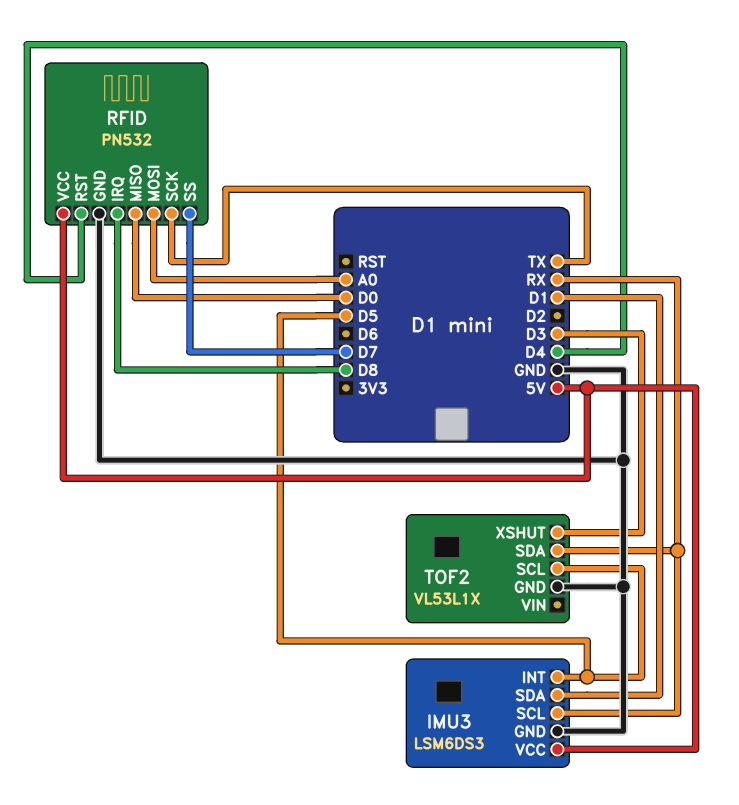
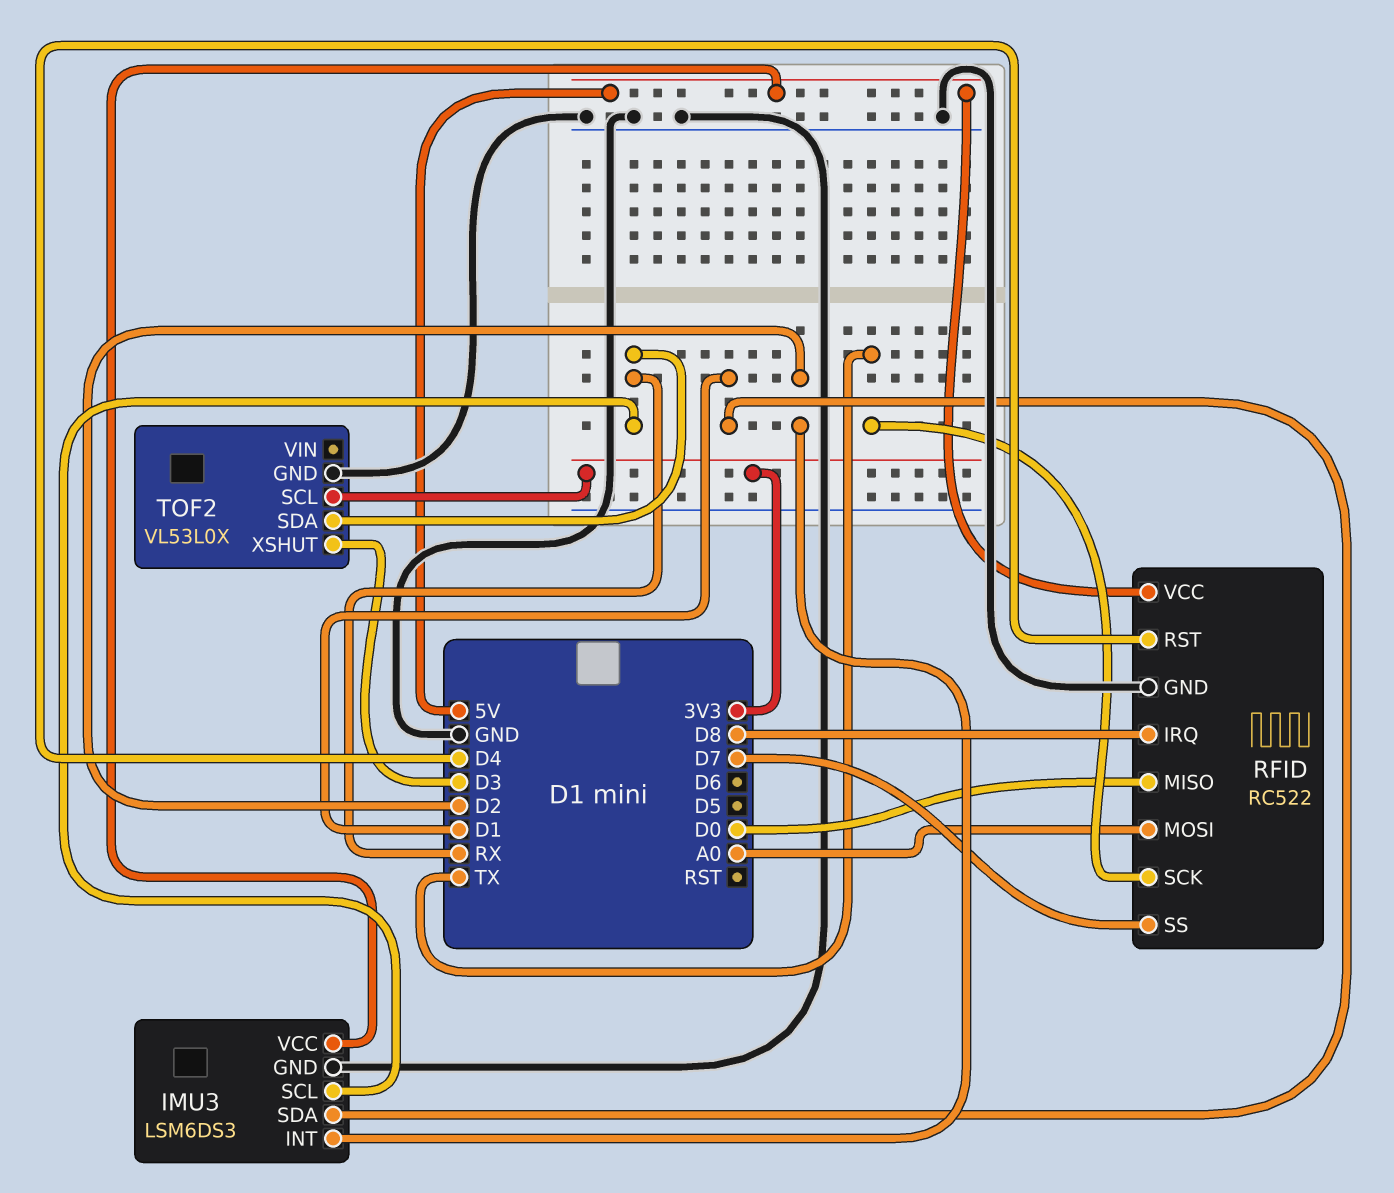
IMU3 pin INT: D5 -> D2
RFID: PN532 -> RC522
TOF2: VL53L1X -> VL53L0X
TOF2 pin SCL: D5 -> 3V3

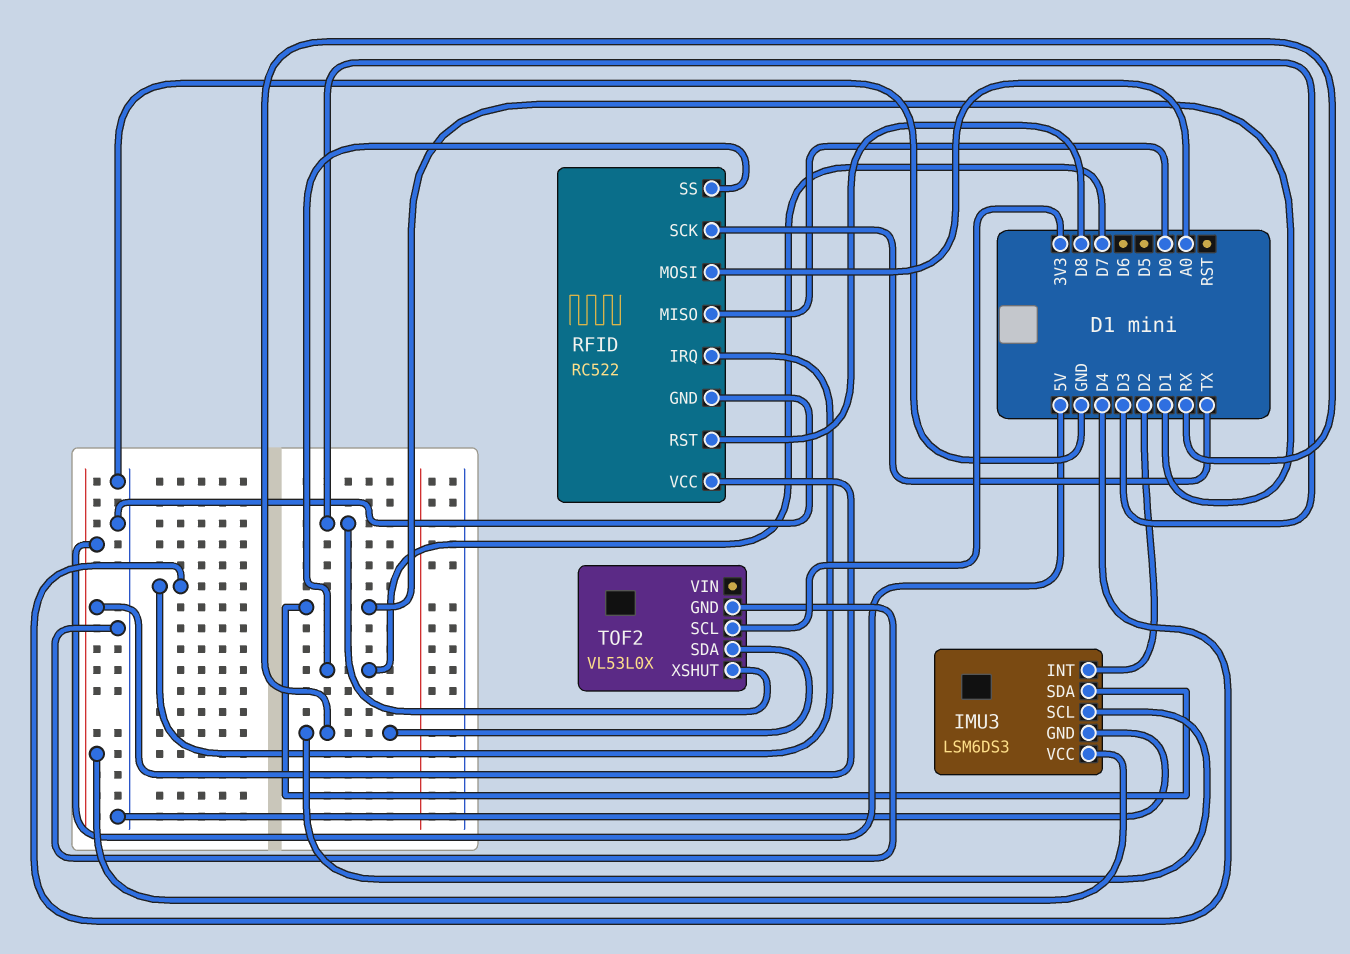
RFID pin IRQ: D8 -> D4
RFID pin RST: D4 -> D8

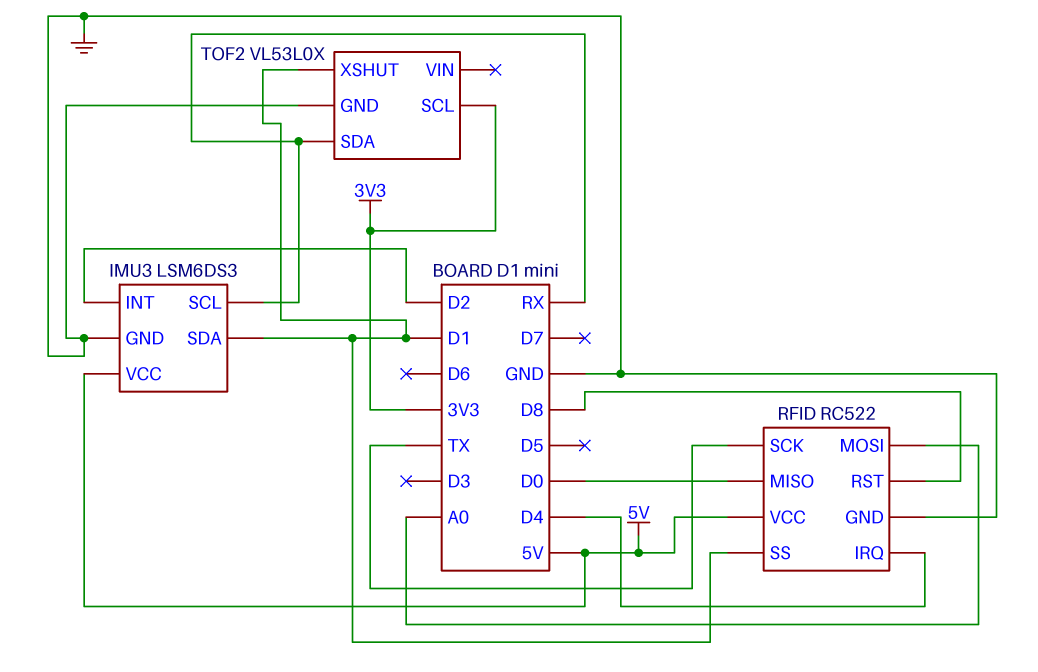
RFID pin SS: D7 -> D1
TOF2 pin XSHUT: D3 -> D1

